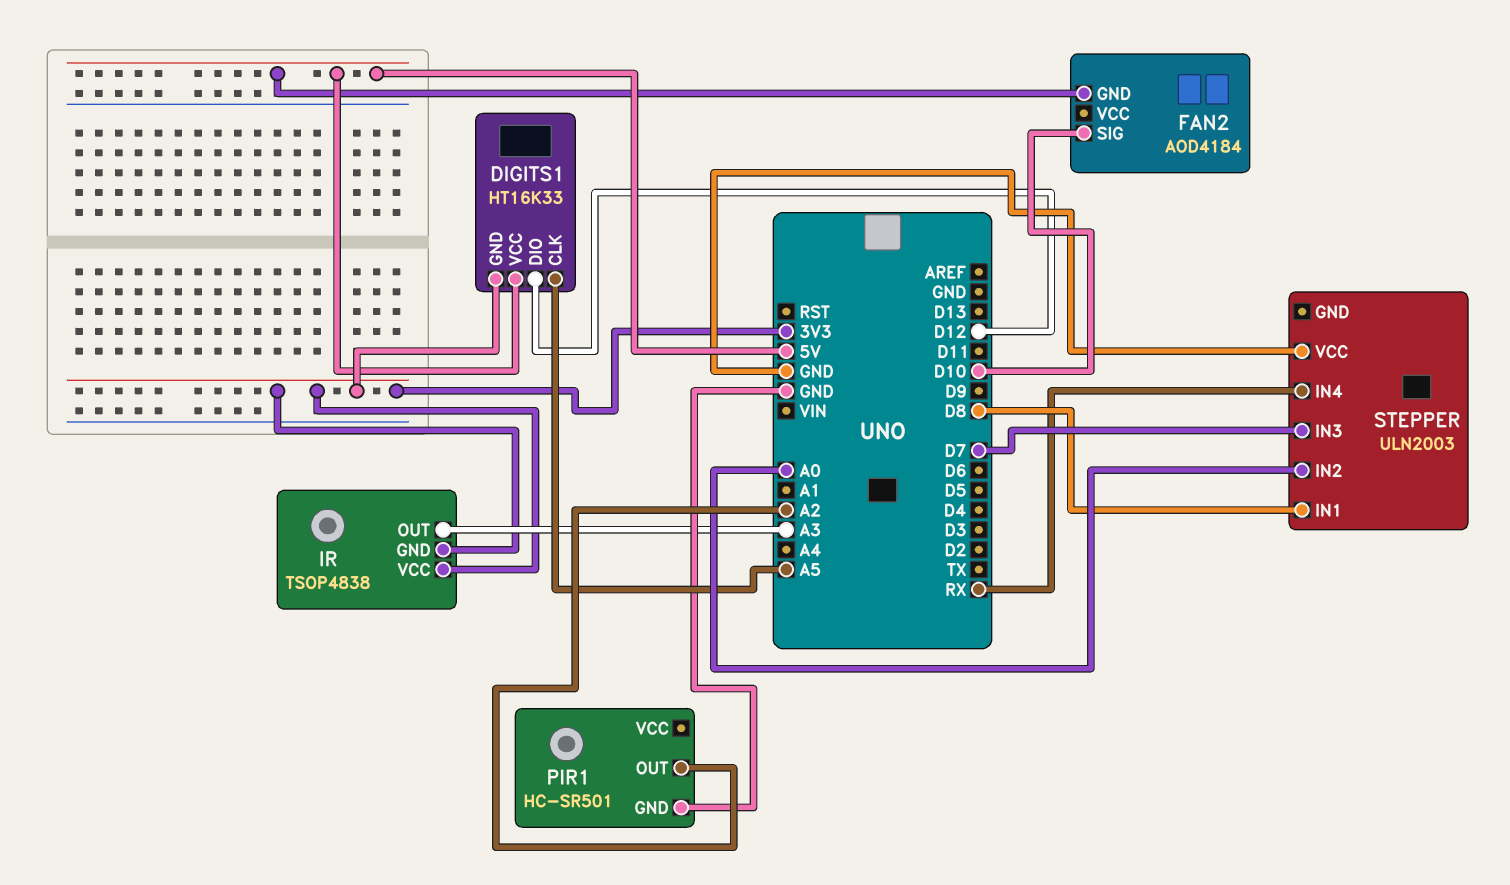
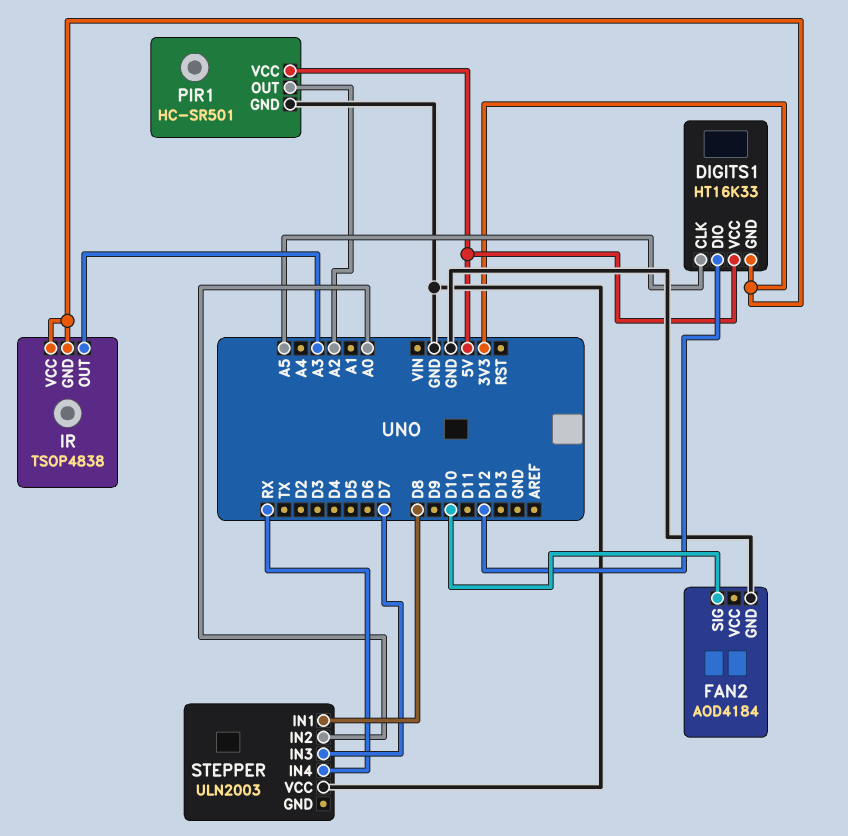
FAN2 pin GND: 5V -> GND
PIR1 pin VCC: none -> 5V

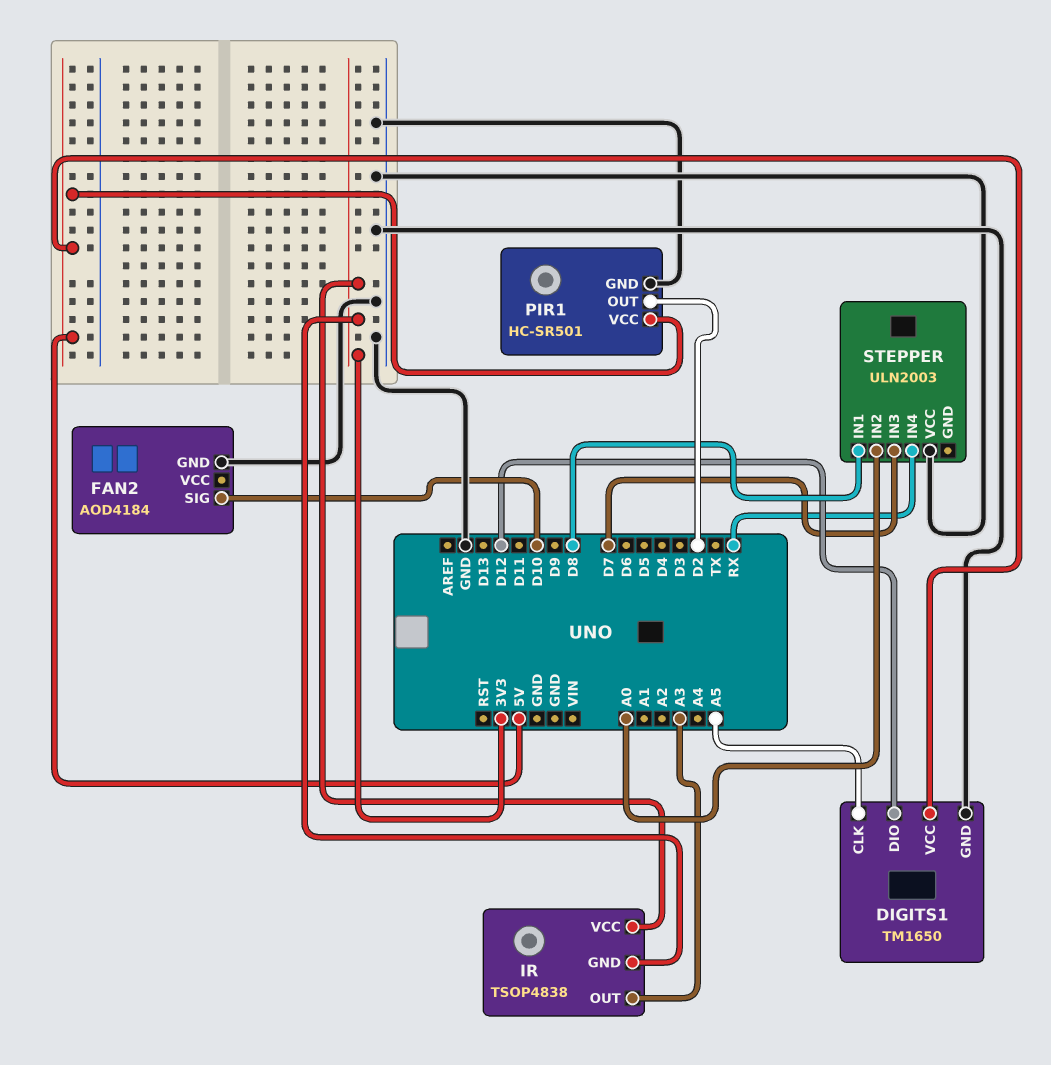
DIGITS1: HT16K33 -> TM1650
DIGITS1 pin GND: 3V3 -> GND
PIR1 pin OUT: A2 -> D2

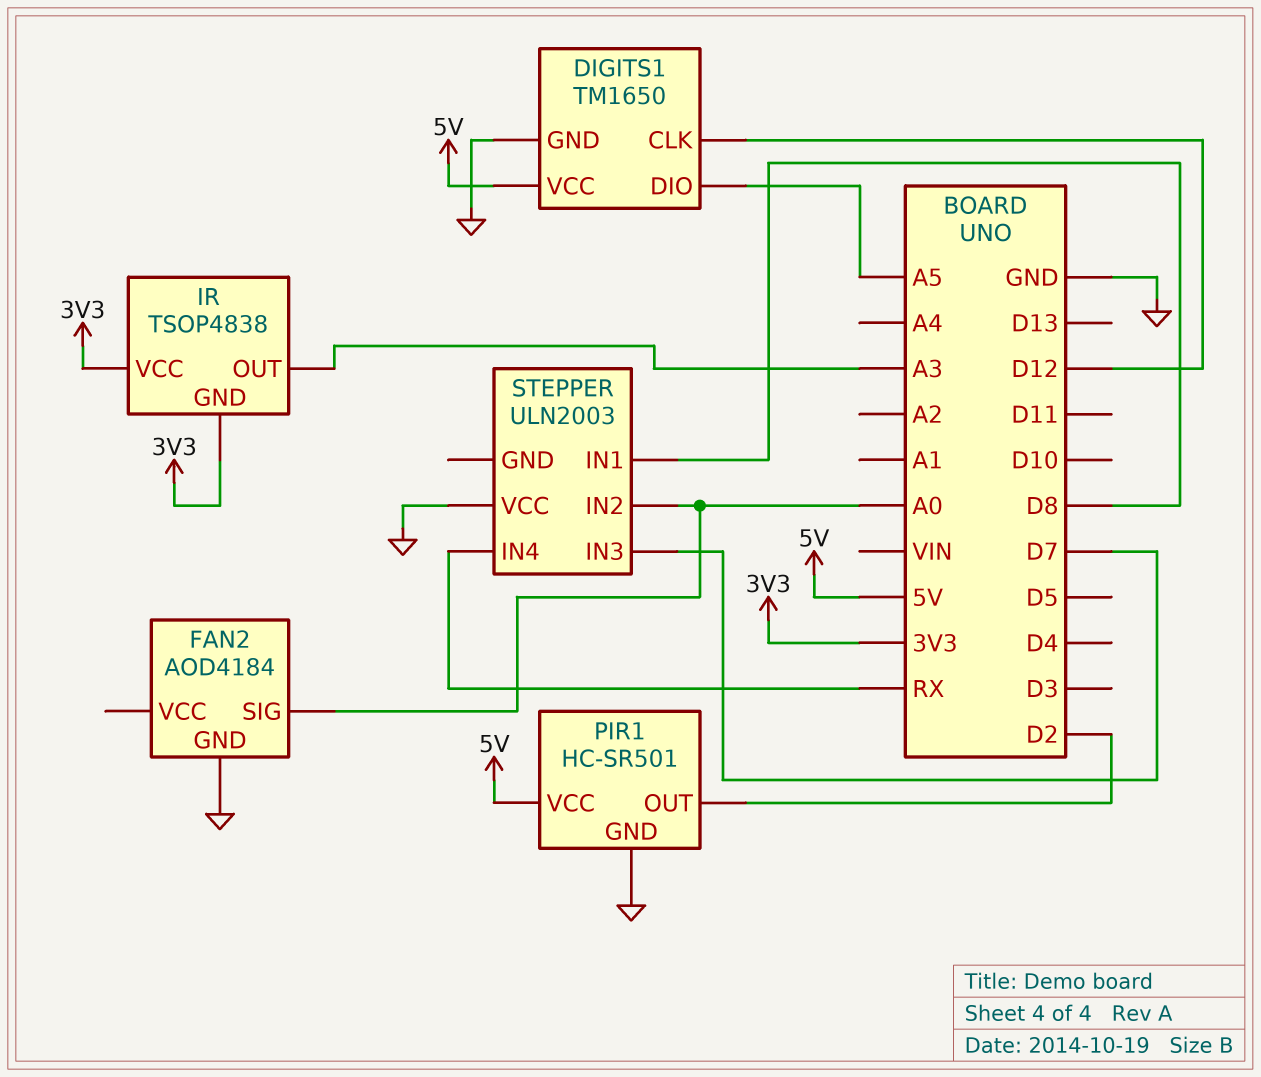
DIGITS1 pin CLK: A5 -> D12
DIGITS1 pin DIO: D12 -> A5
FAN2 pin SIG: D10 -> A0

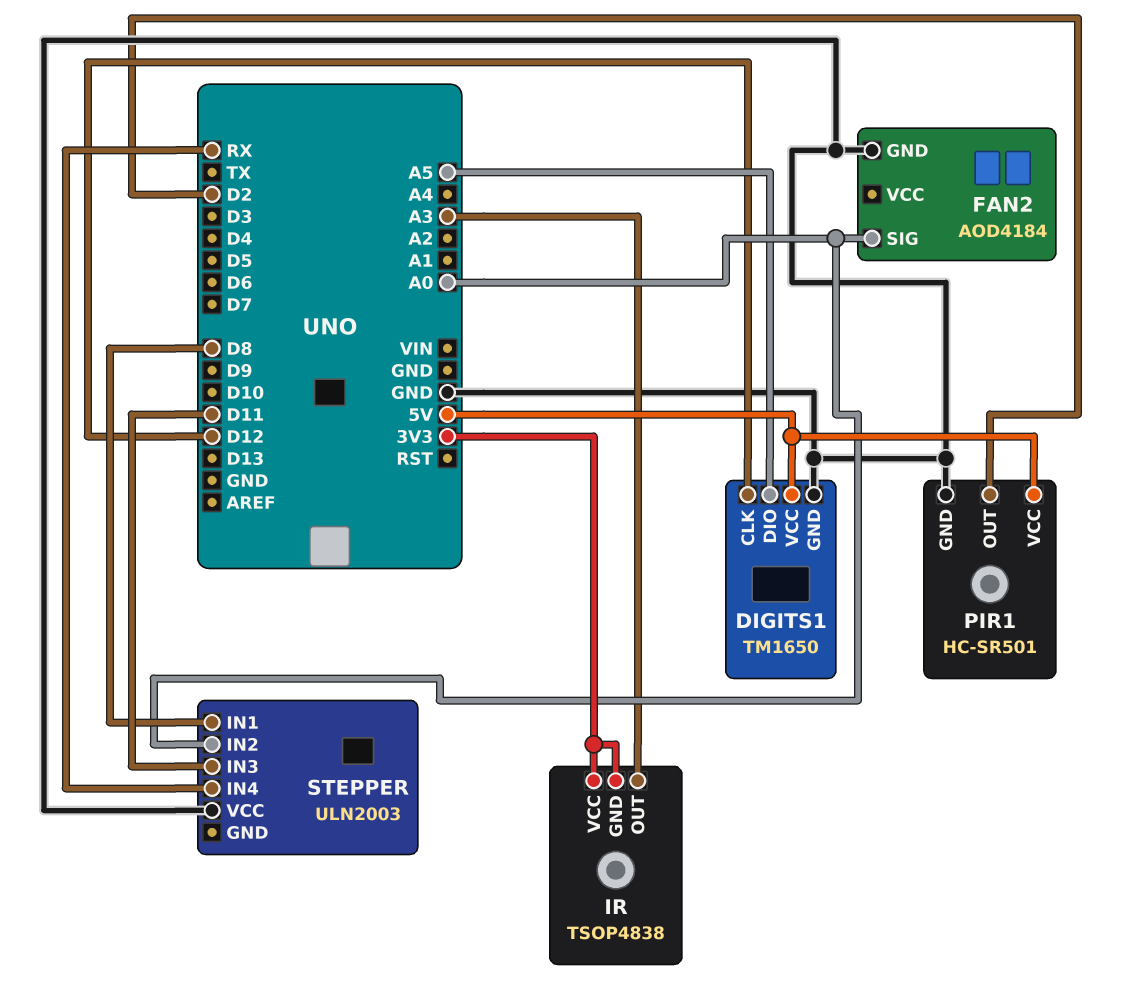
STEPPER pin IN3: D7 -> D11

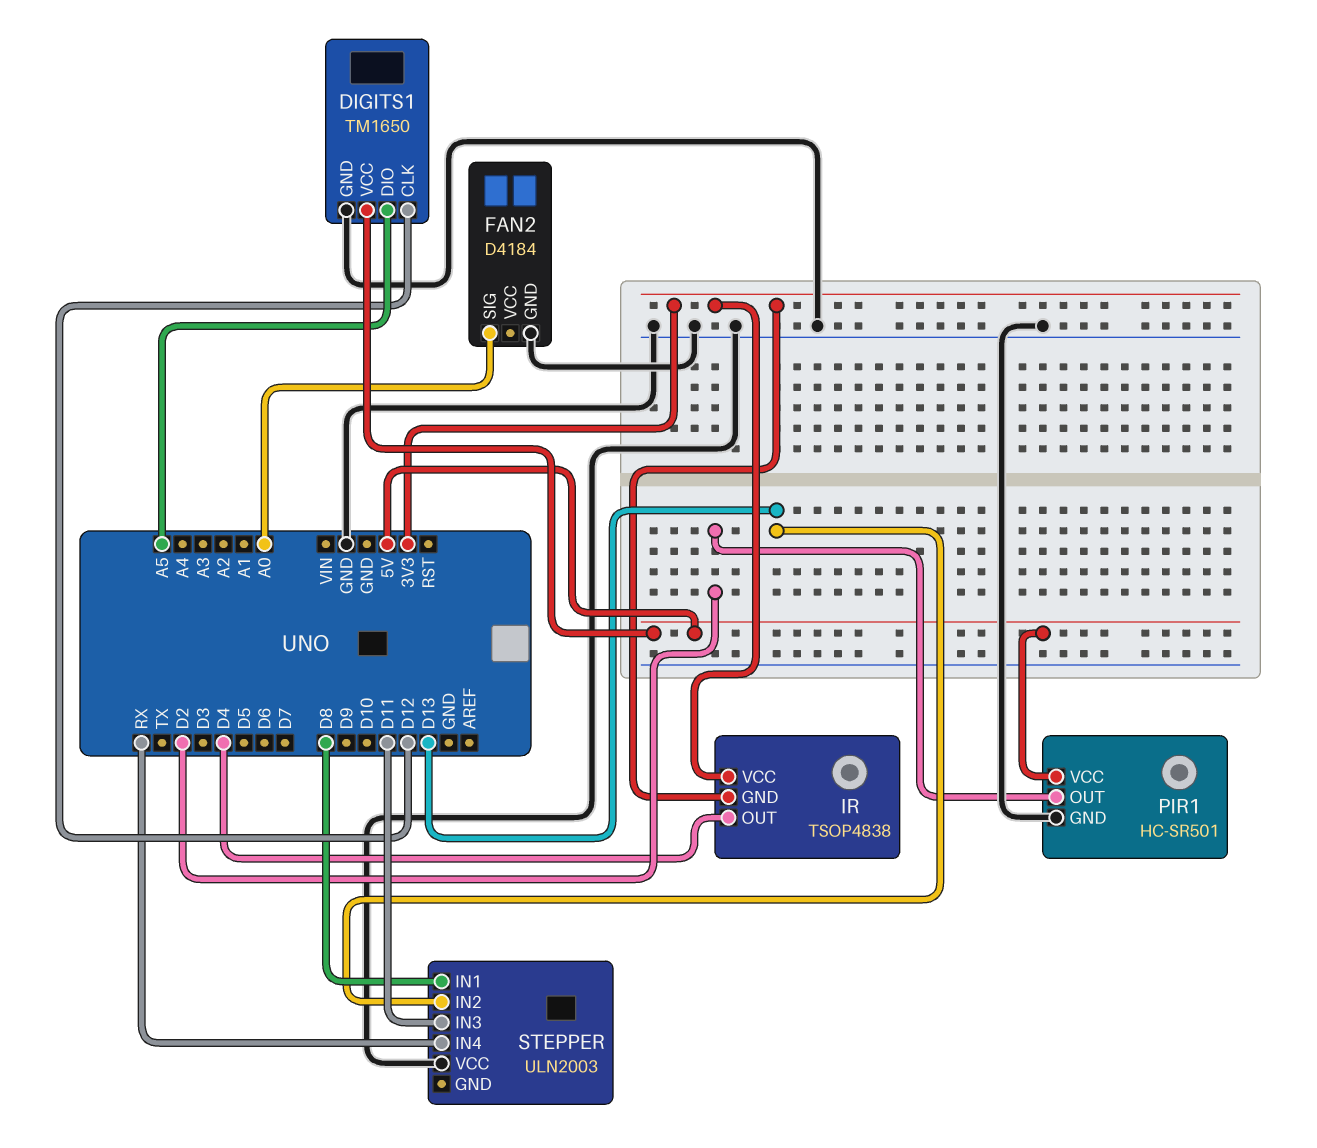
FAN2: AOD4184 -> D4184
IR pin OUT: A3 -> D4
STEPPER pin IN2: A0 -> D13

